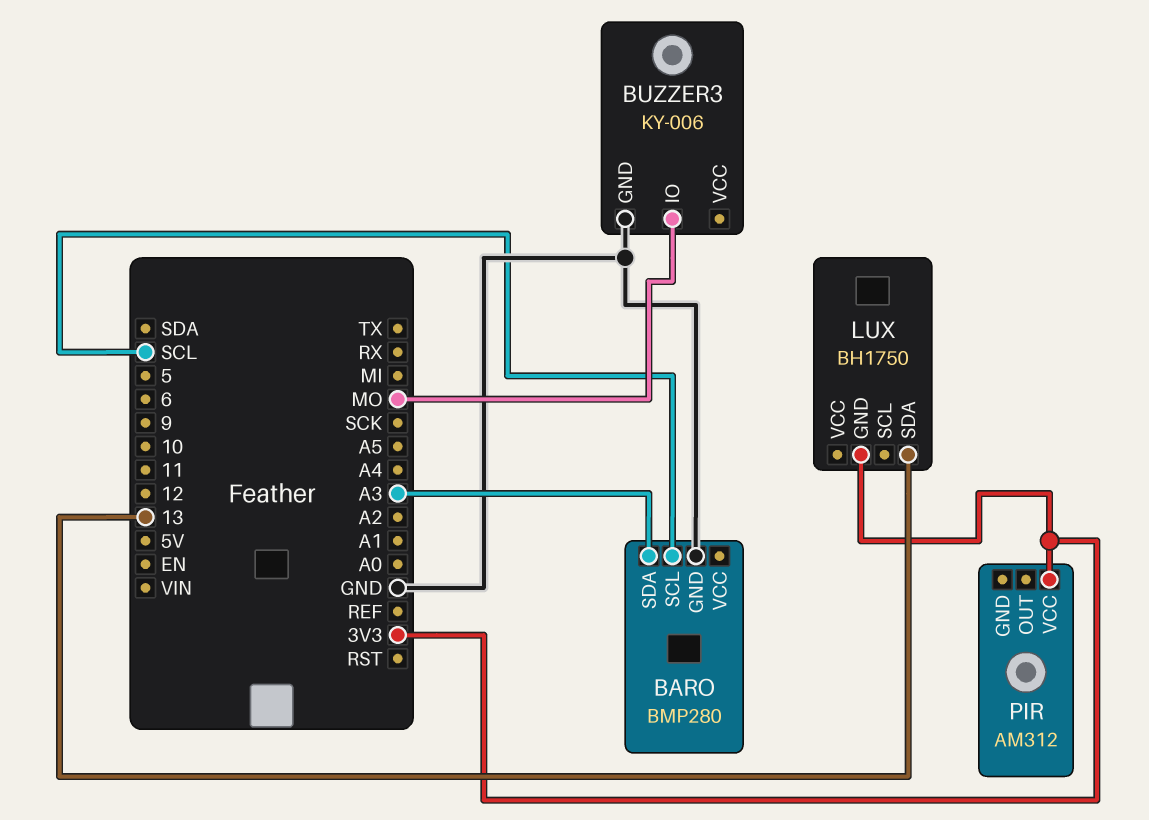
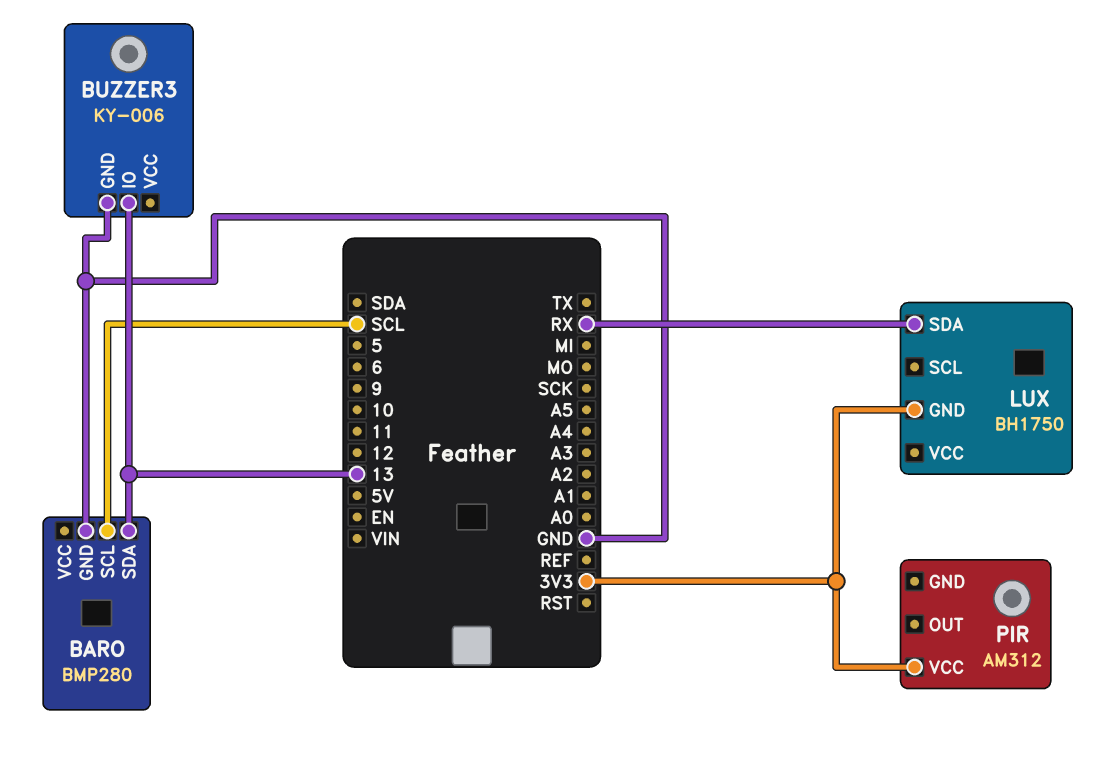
BARO pin SDA: A3 -> 13
BUZZER3 pin IO: MO -> 13
LUX pin SDA: 13 -> RX

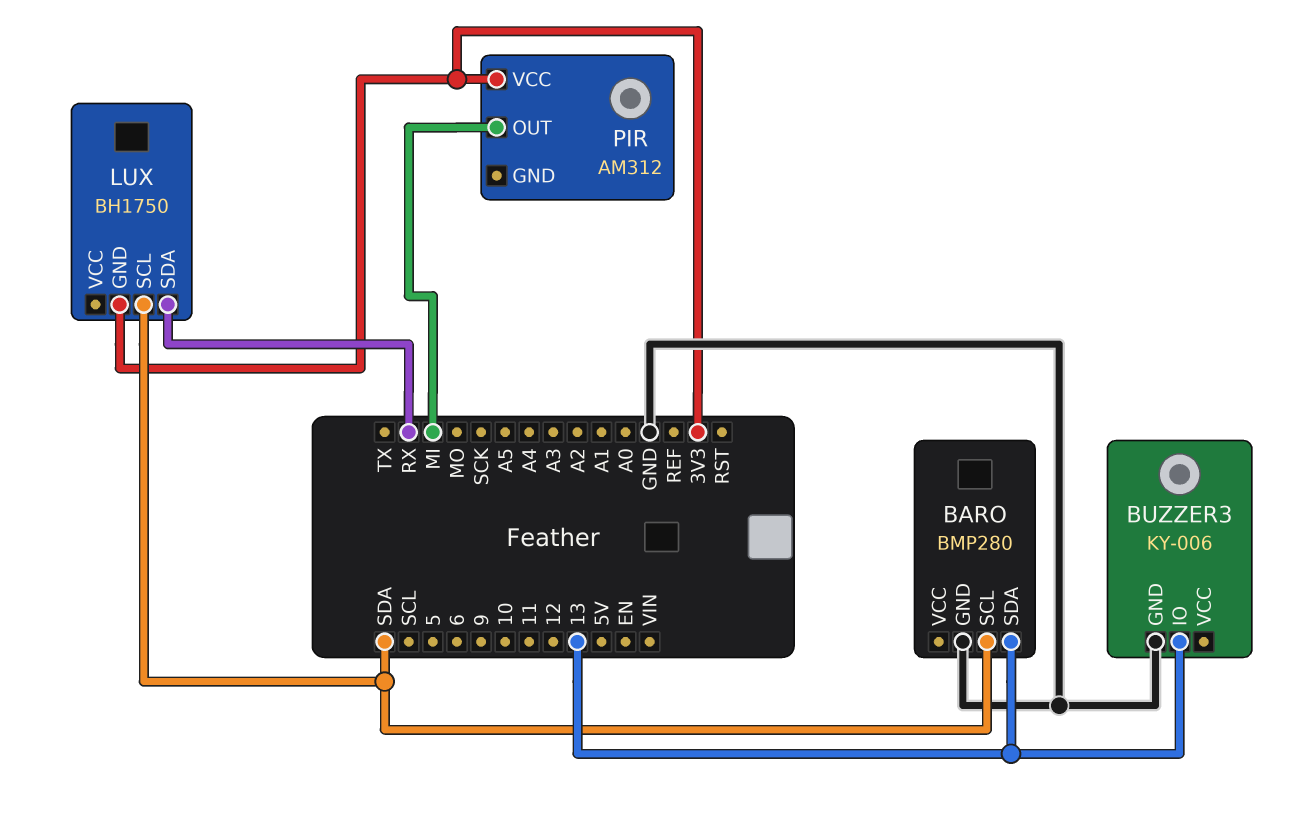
BARO pin SCL: SCL -> SDA
LUX pin SCL: none -> SDA
PIR pin OUT: none -> MI

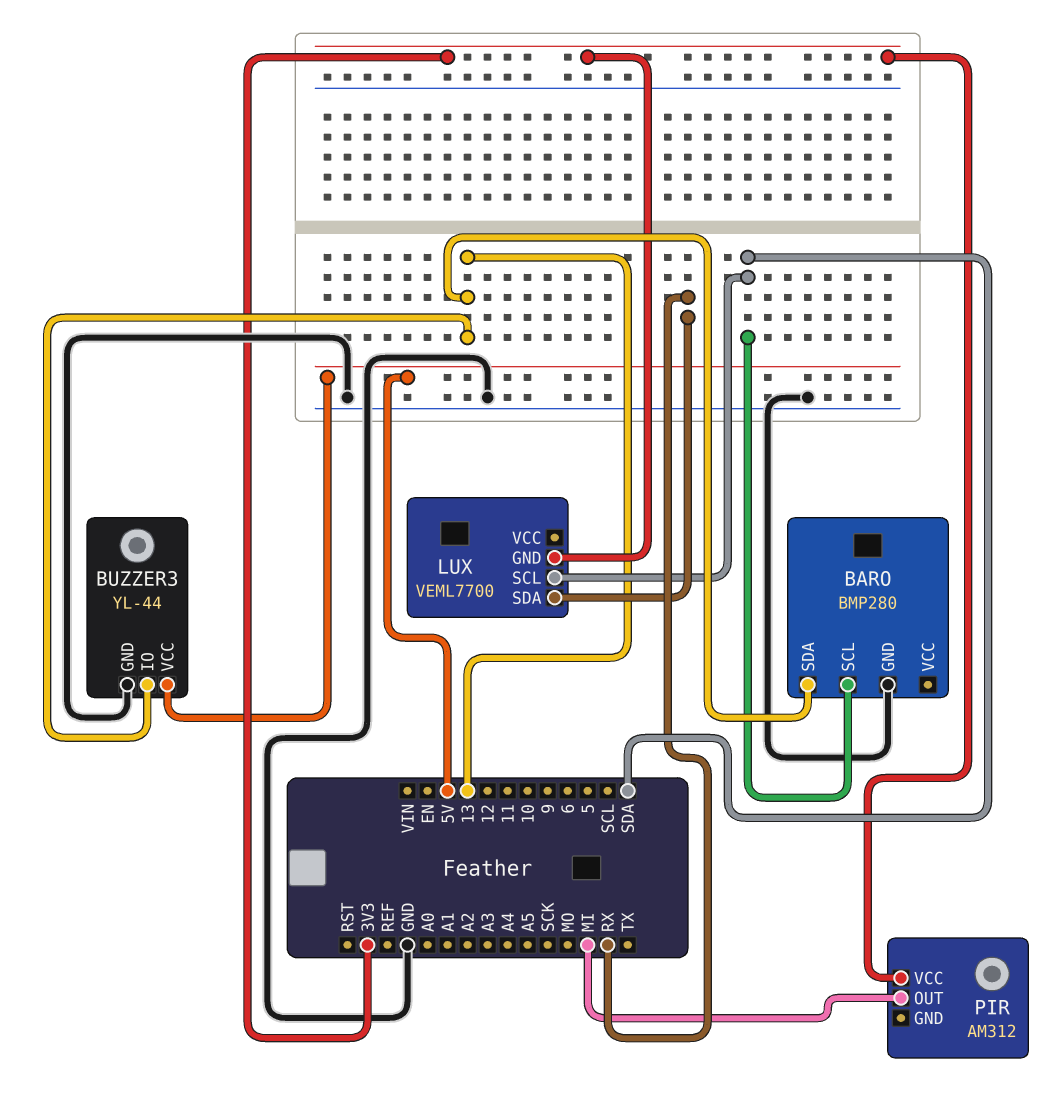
BUZZER3: KY-006 -> YL-44
BUZZER3 pin VCC: none -> 5V
LUX: BH1750 -> VEML7700

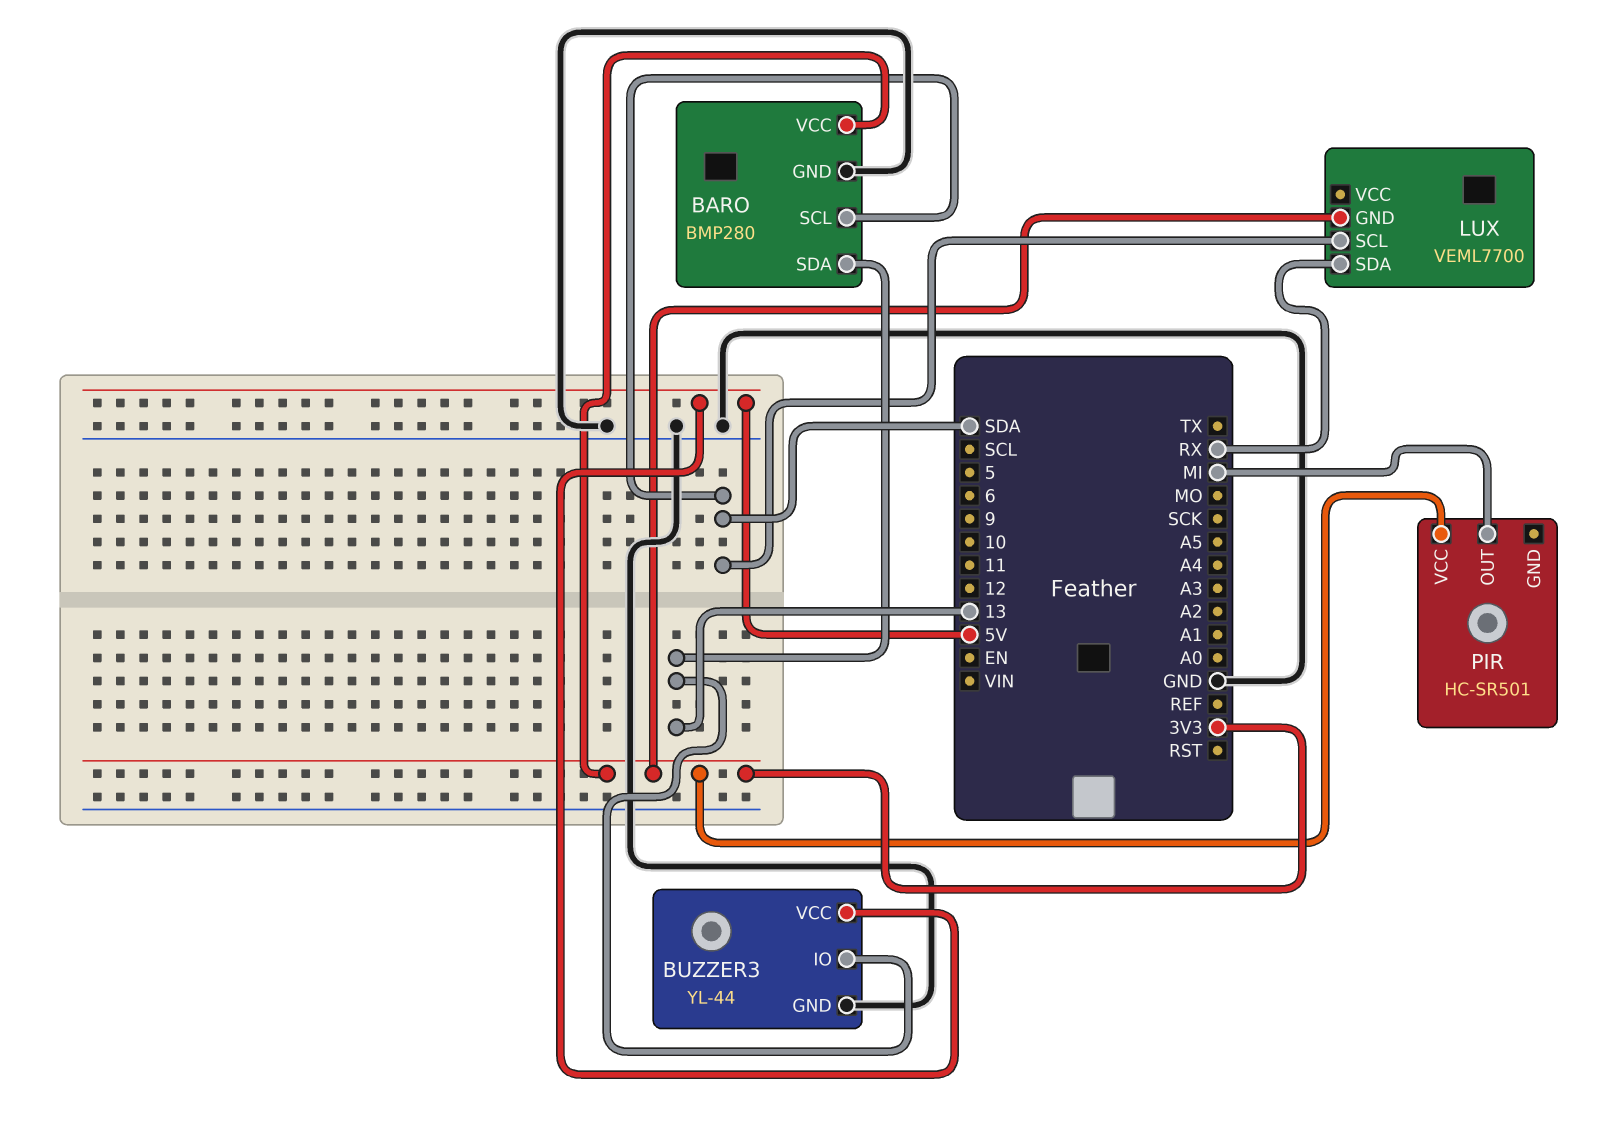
BARO pin VCC: none -> 3V3
PIR: AM312 -> HC-SR501

